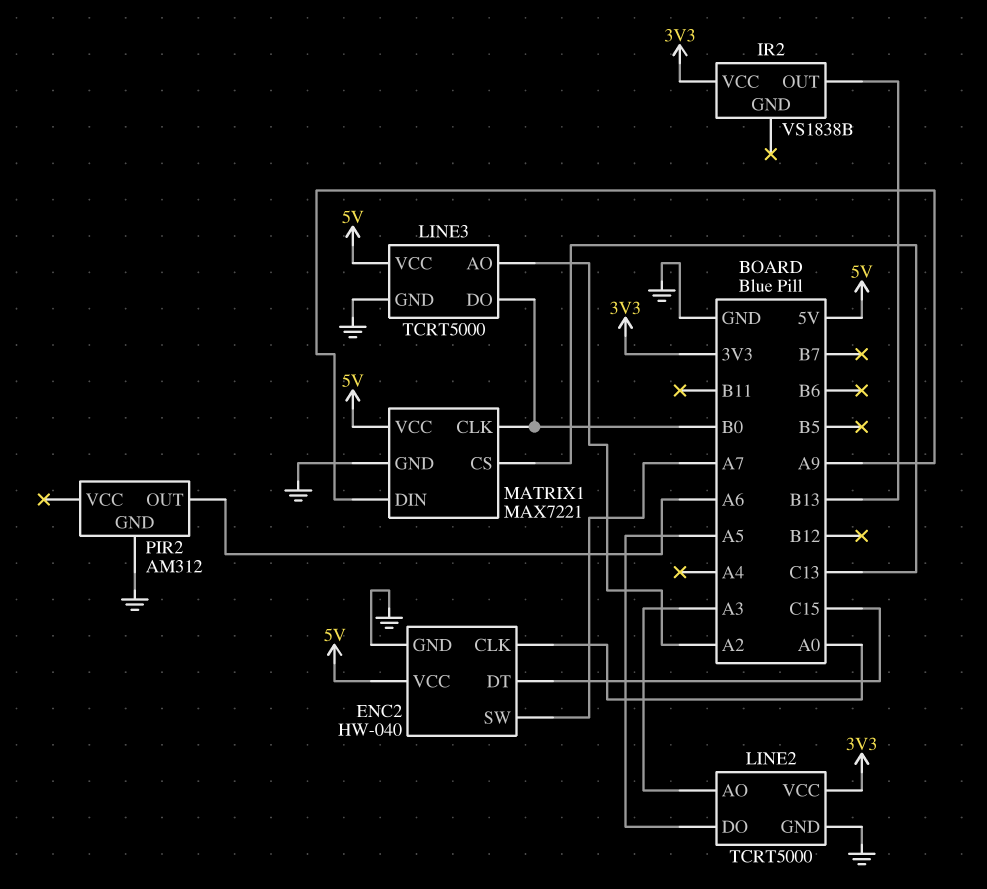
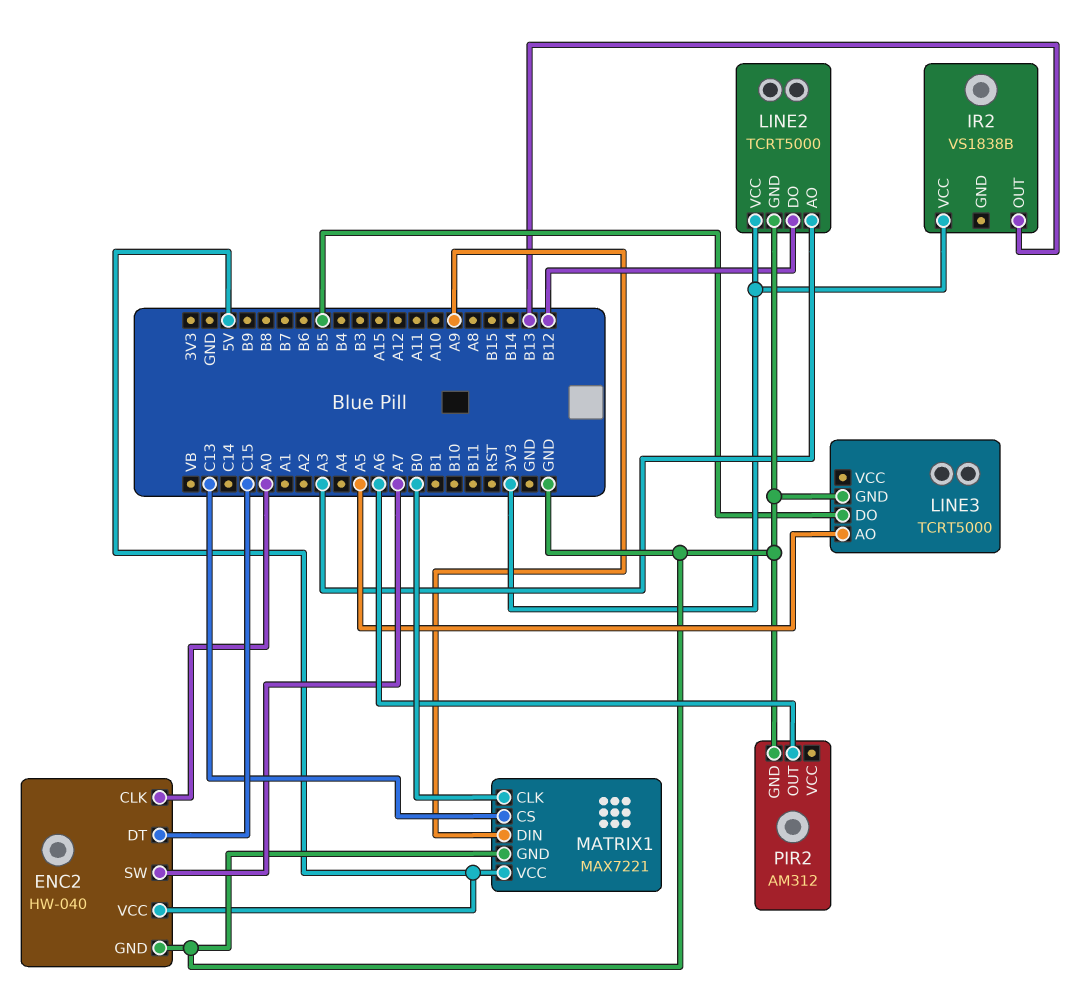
LINE2 pin DO: A5 -> B12
LINE3 pin AO: A2 -> A5
LINE3 pin DO: B0 -> B5
LINE3 pin VCC: 5V -> none

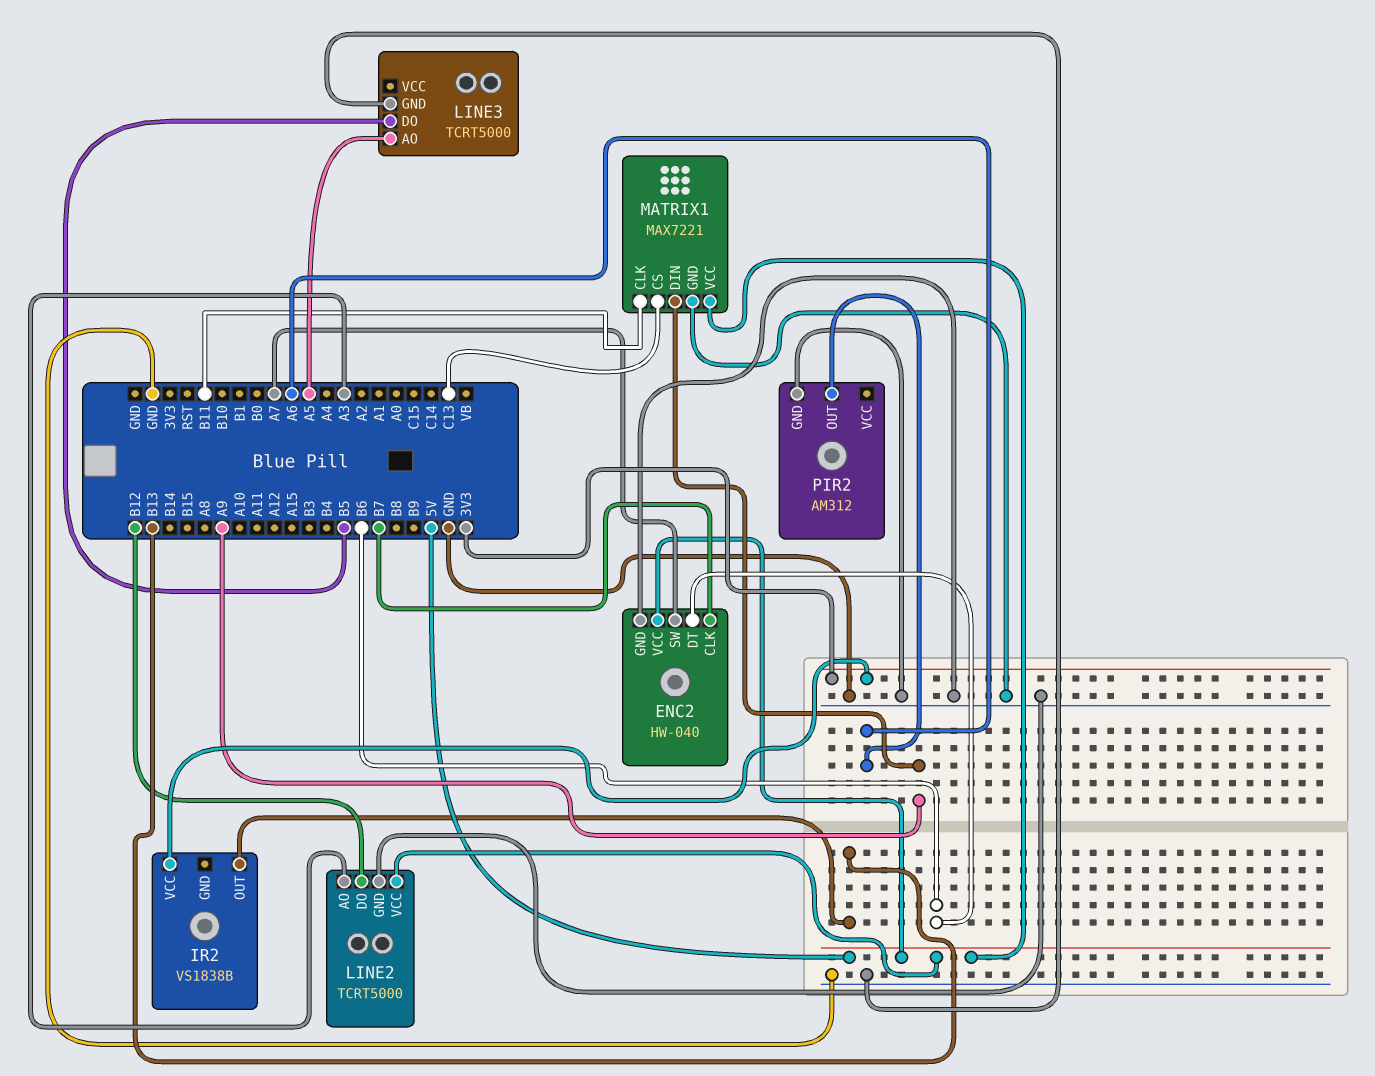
ENC2 pin CLK: A0 -> B7
ENC2 pin DT: C15 -> B6
LINE2 pin VCC: 3V3 -> 5V
MATRIX1 pin CLK: B0 -> B11

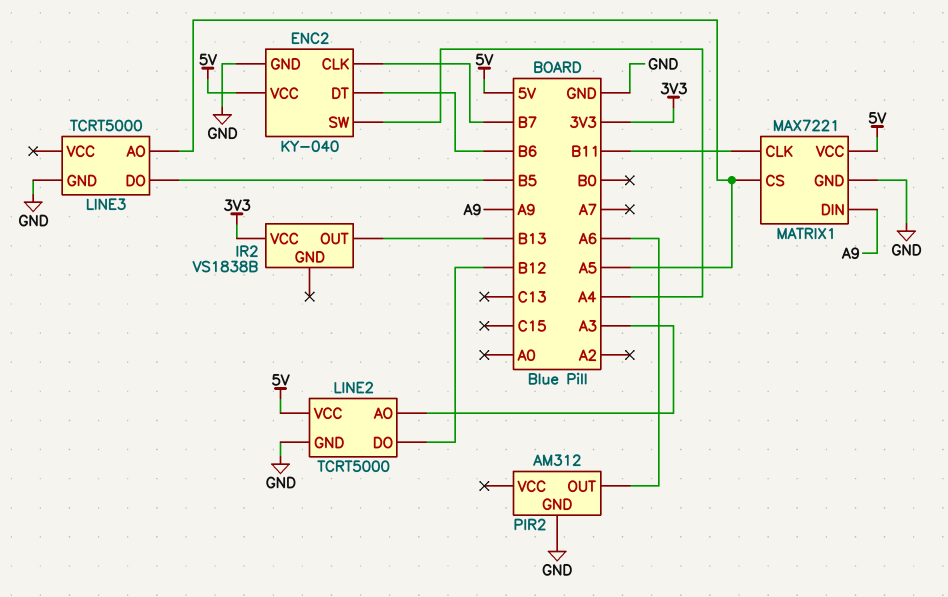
ENC2: HW-040 -> KY-040
ENC2 pin SW: A7 -> A4
MATRIX1 pin CS: C13 -> A5

